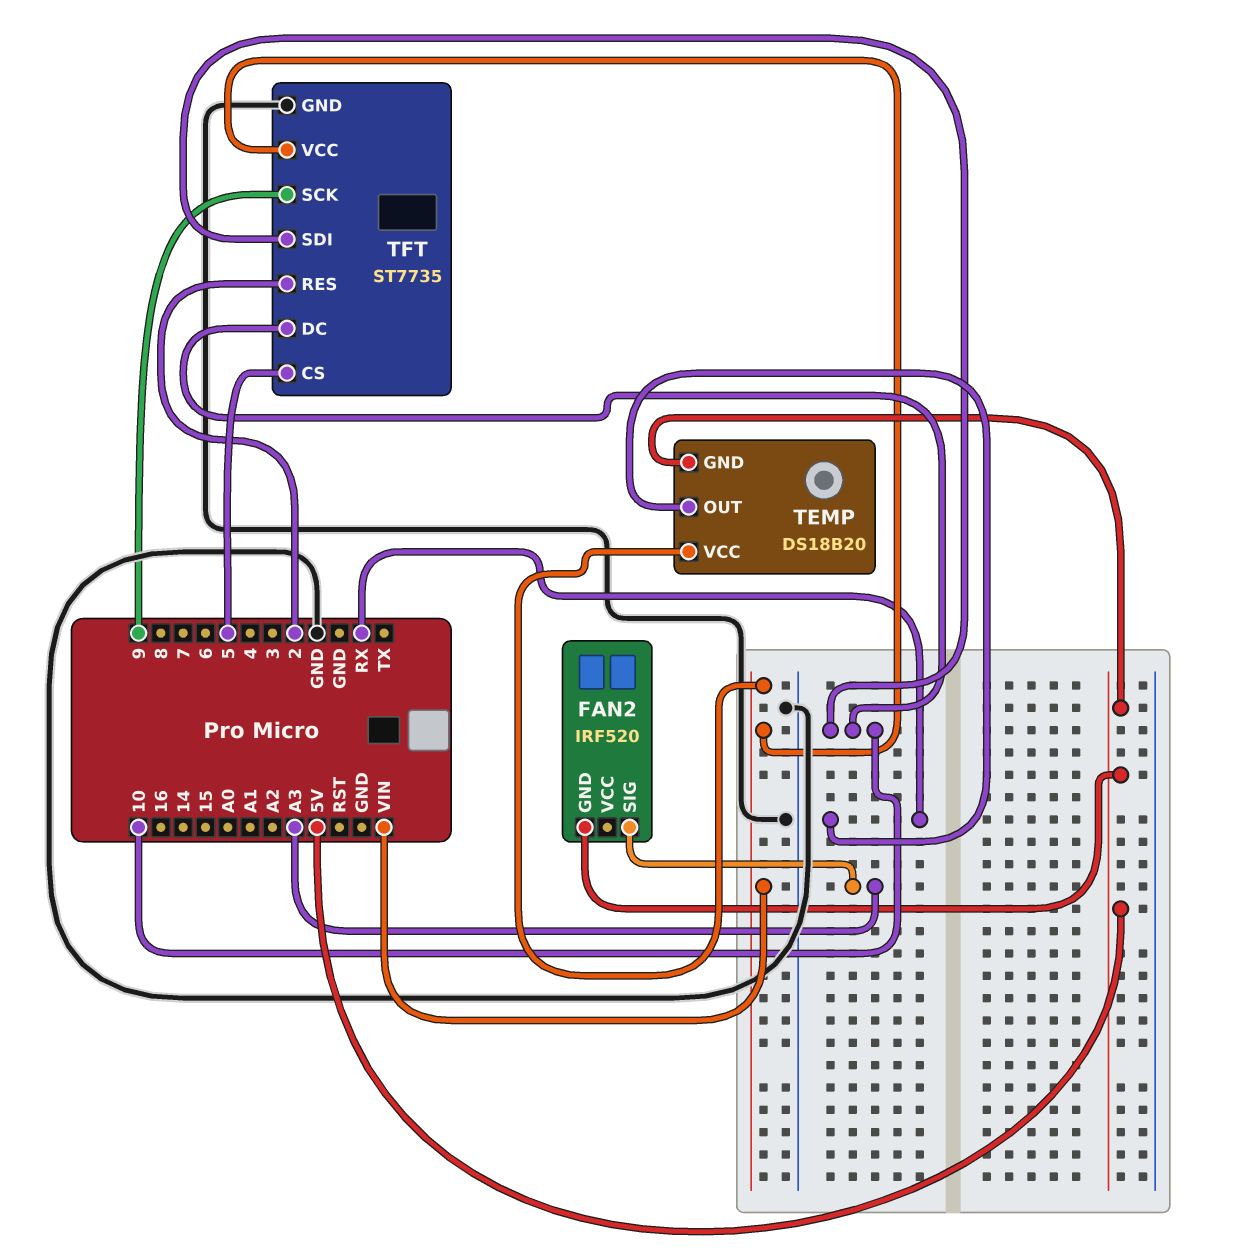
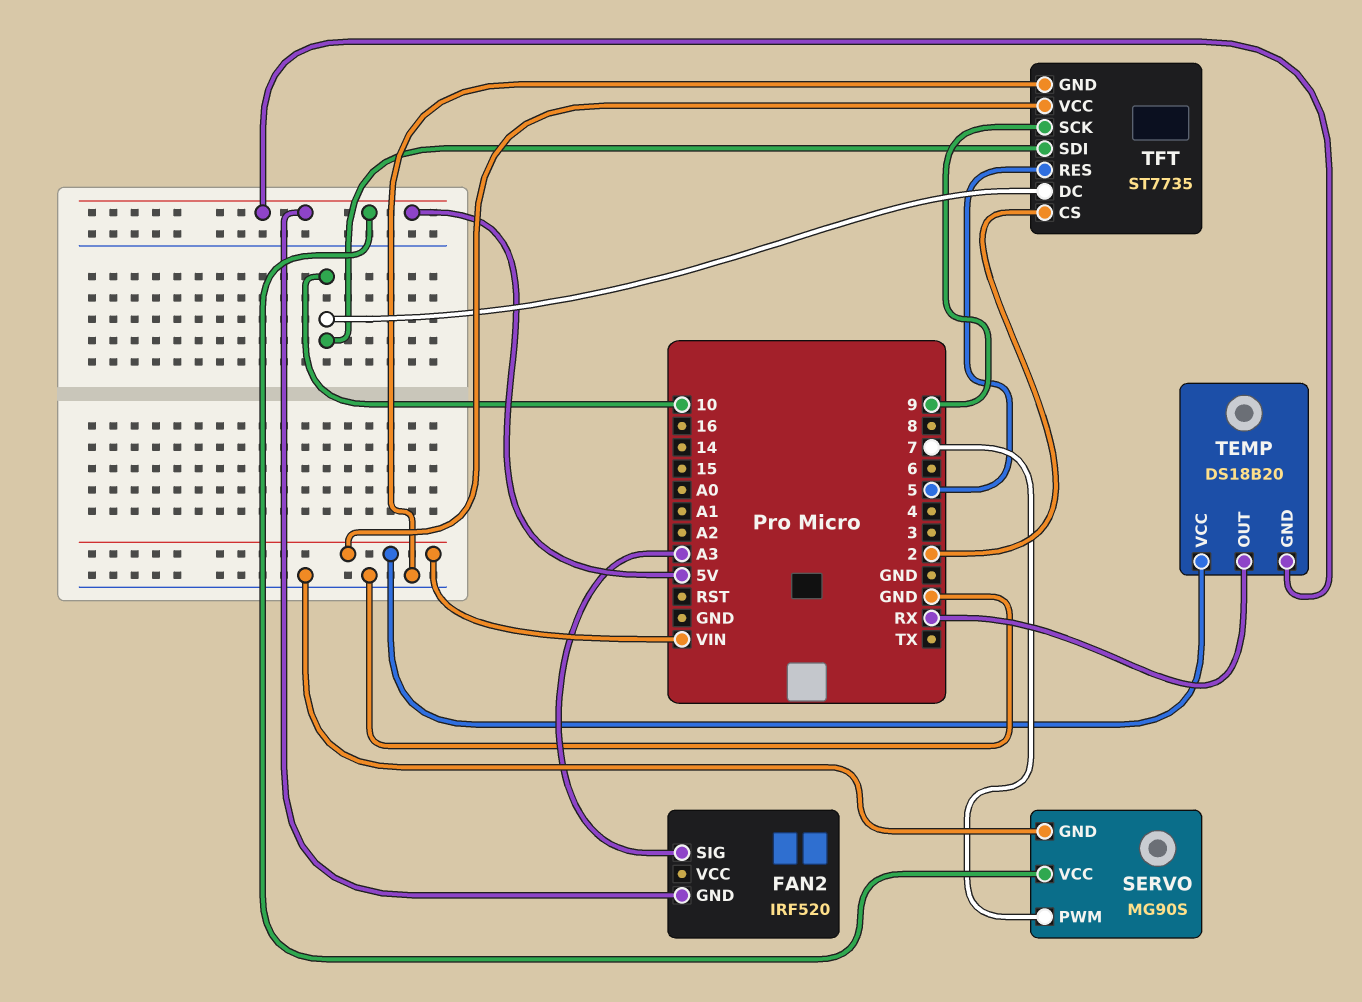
SERVO: none -> MG90S
SERVO pin GND: none -> GND
SERVO pin PWM: none -> 7
SERVO pin VCC: none -> 5V
TFT pin CS: 5 -> 2
TFT pin RES: 2 -> 5

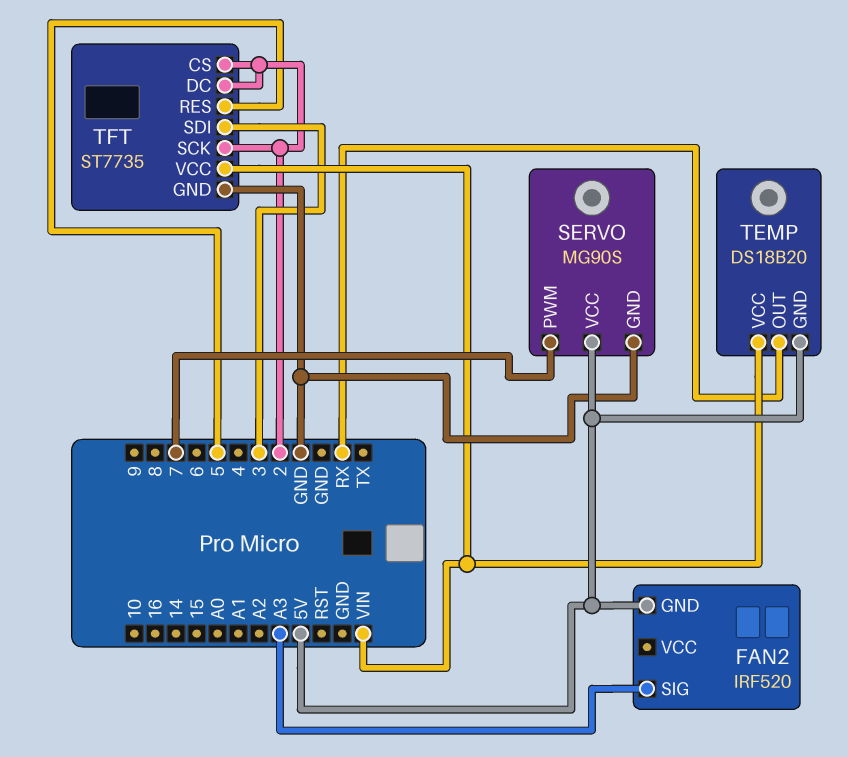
TFT pin DC: 10 -> 2
TFT pin SCK: 9 -> 2
TFT pin SDI: 10 -> 3

